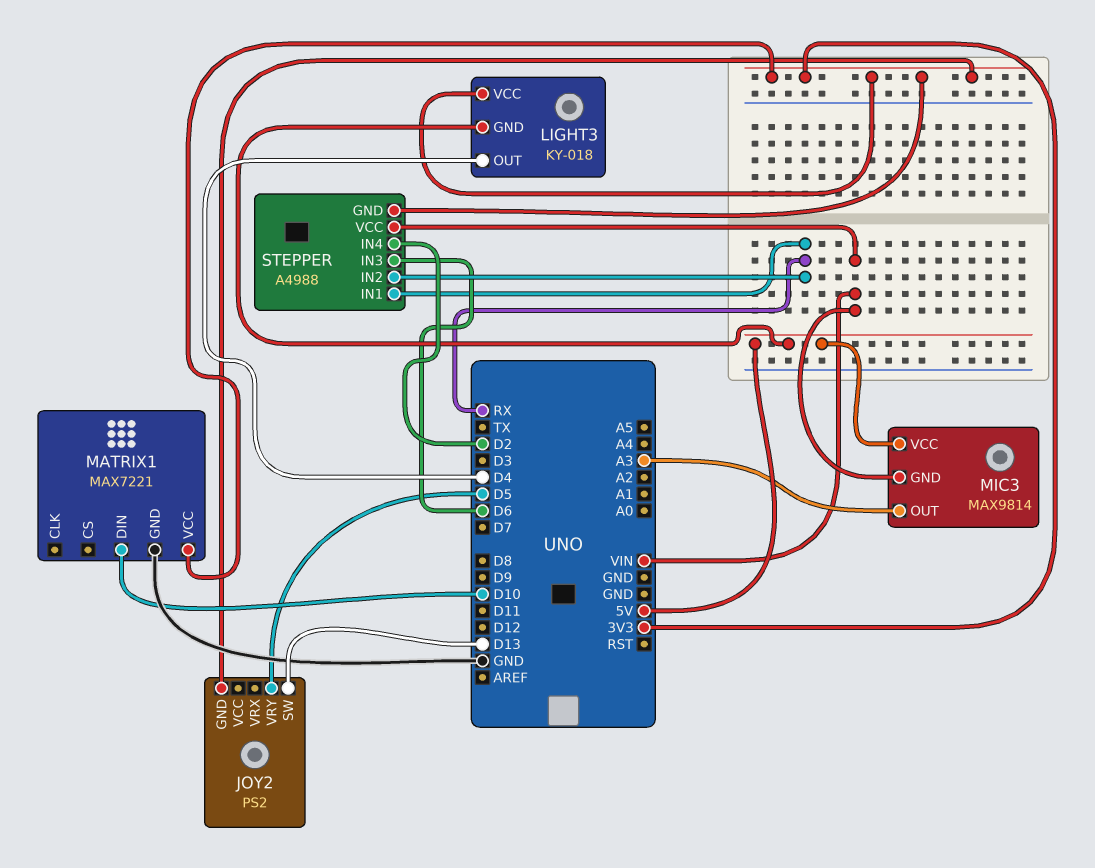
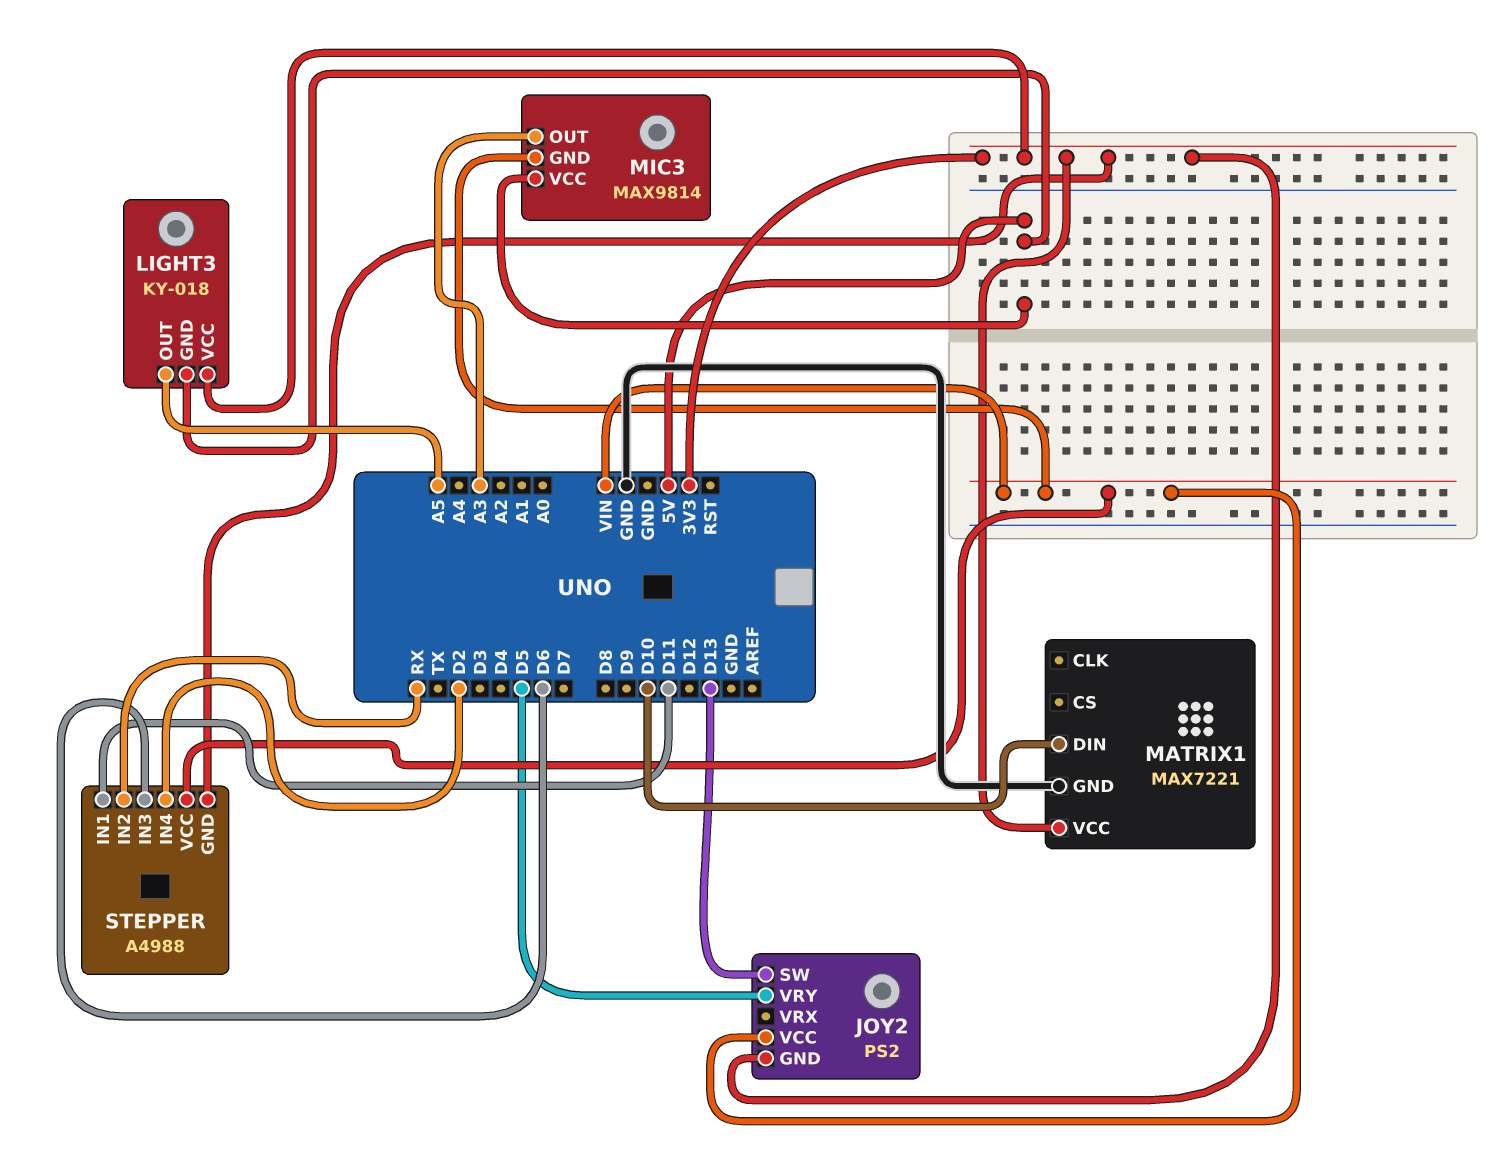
JOY2 pin VCC: none -> VIN
LIGHT3 pin OUT: D4 -> A5
STEPPER pin IN1: RX -> D11

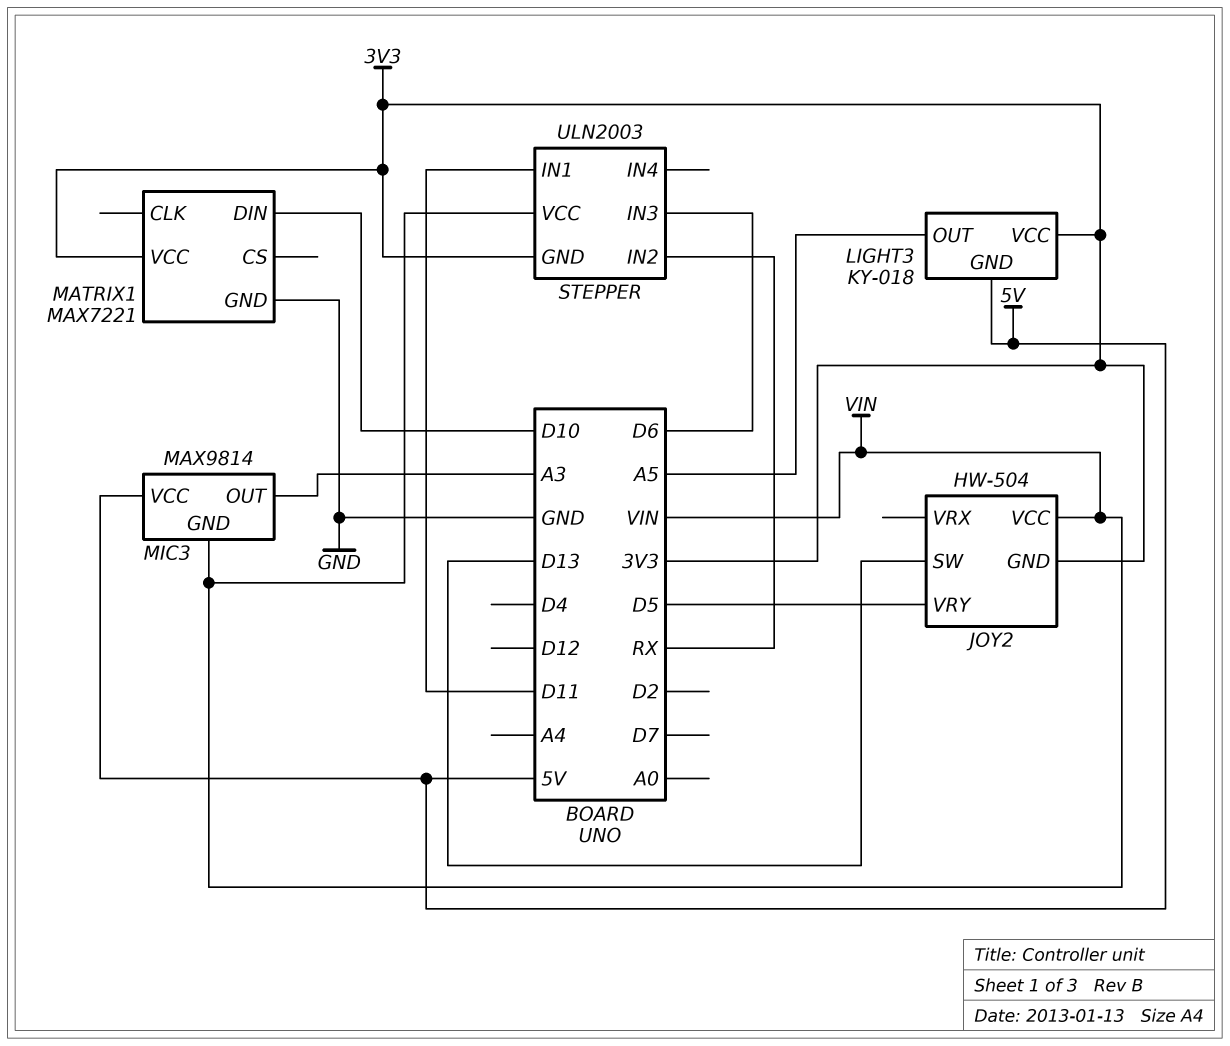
JOY2: PS2 -> HW-504
STEPPER: A4988 -> ULN2003
STEPPER pin IN4: D2 -> none

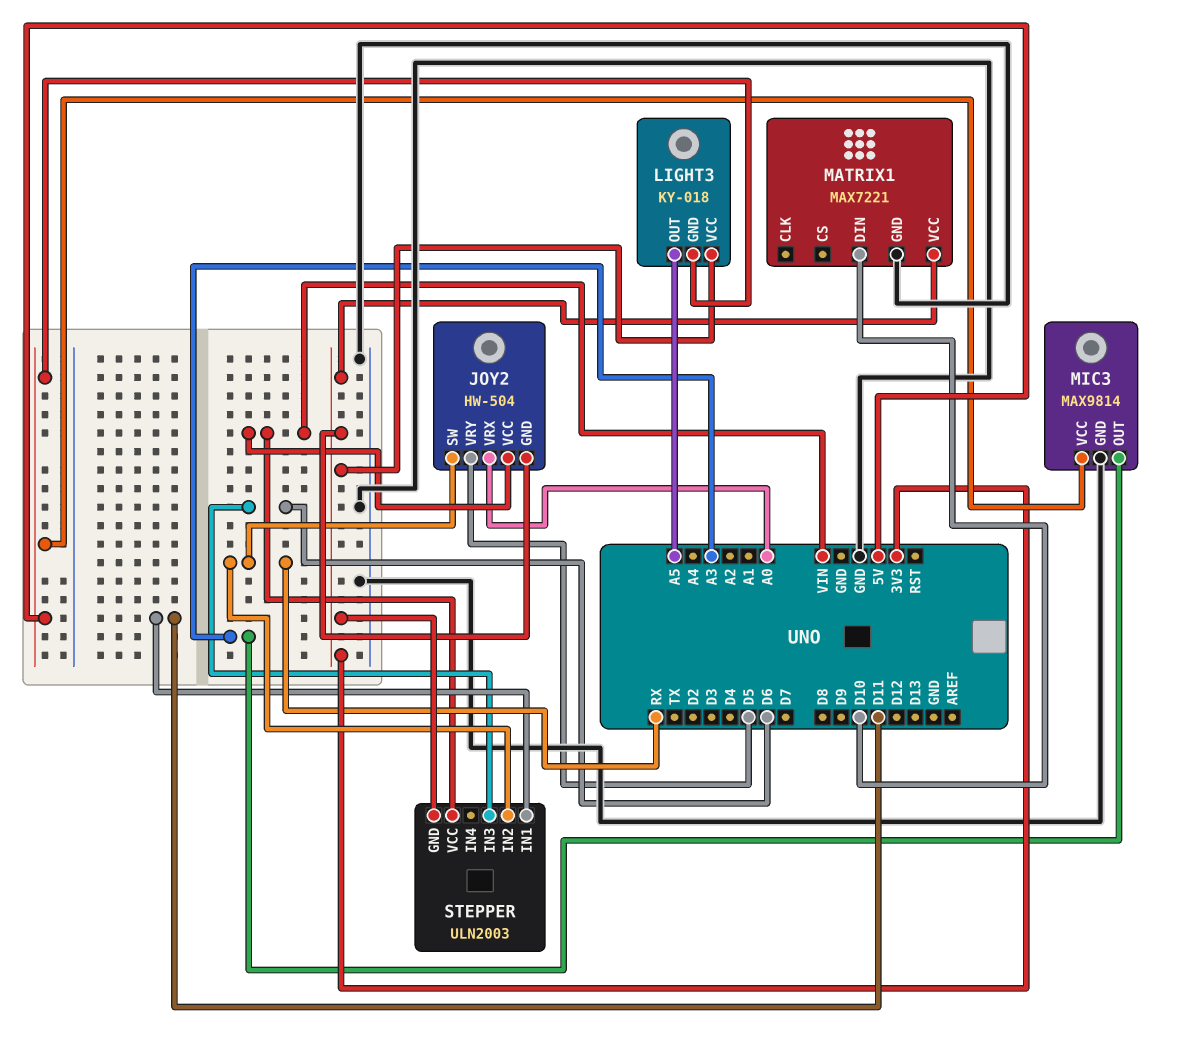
JOY2 pin SW: D13 -> RX
JOY2 pin VRX: none -> A0
MIC3 pin GND: VIN -> GND

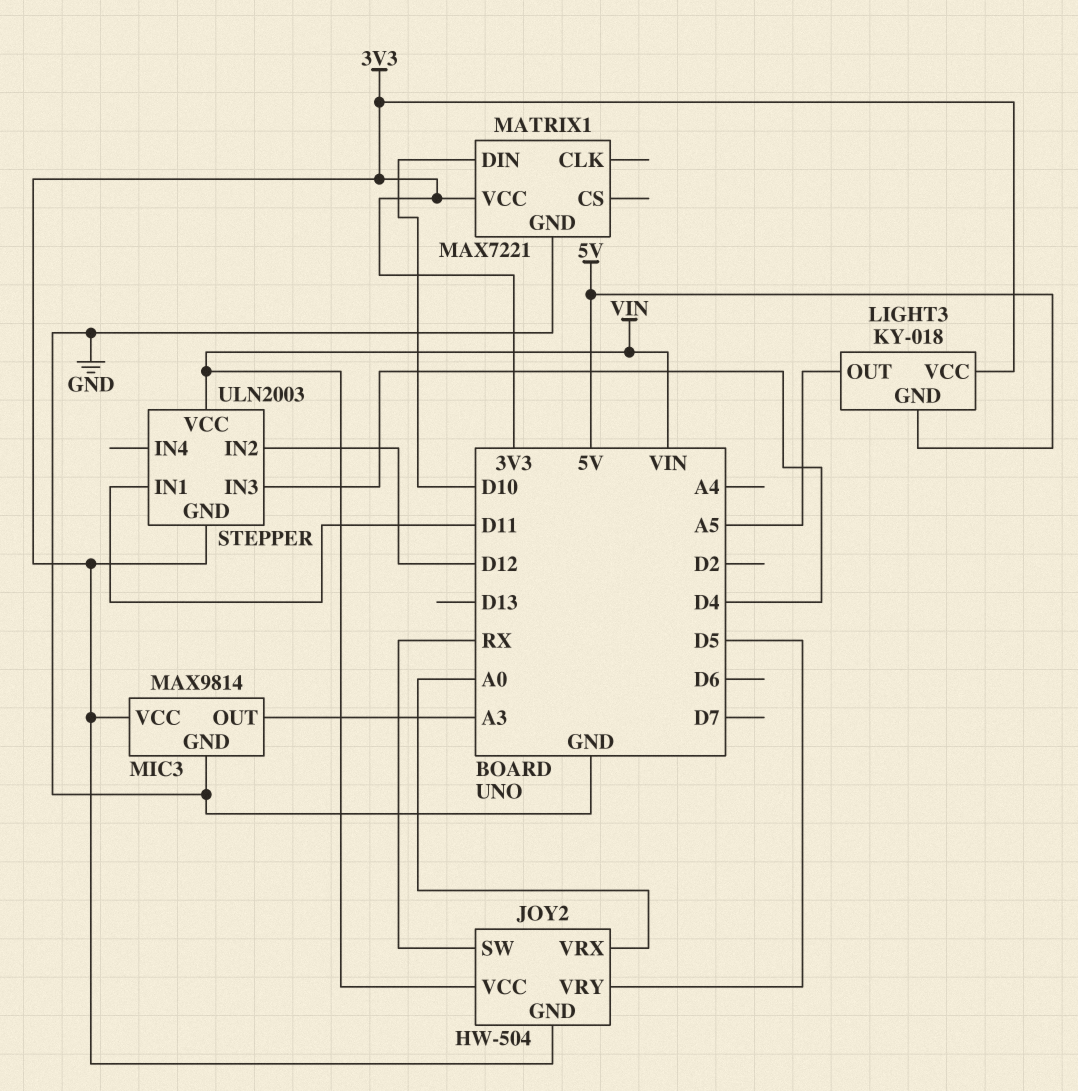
MIC3 pin VCC: 5V -> 3V3
STEPPER pin IN2: RX -> D12
STEPPER pin IN3: D6 -> D4

